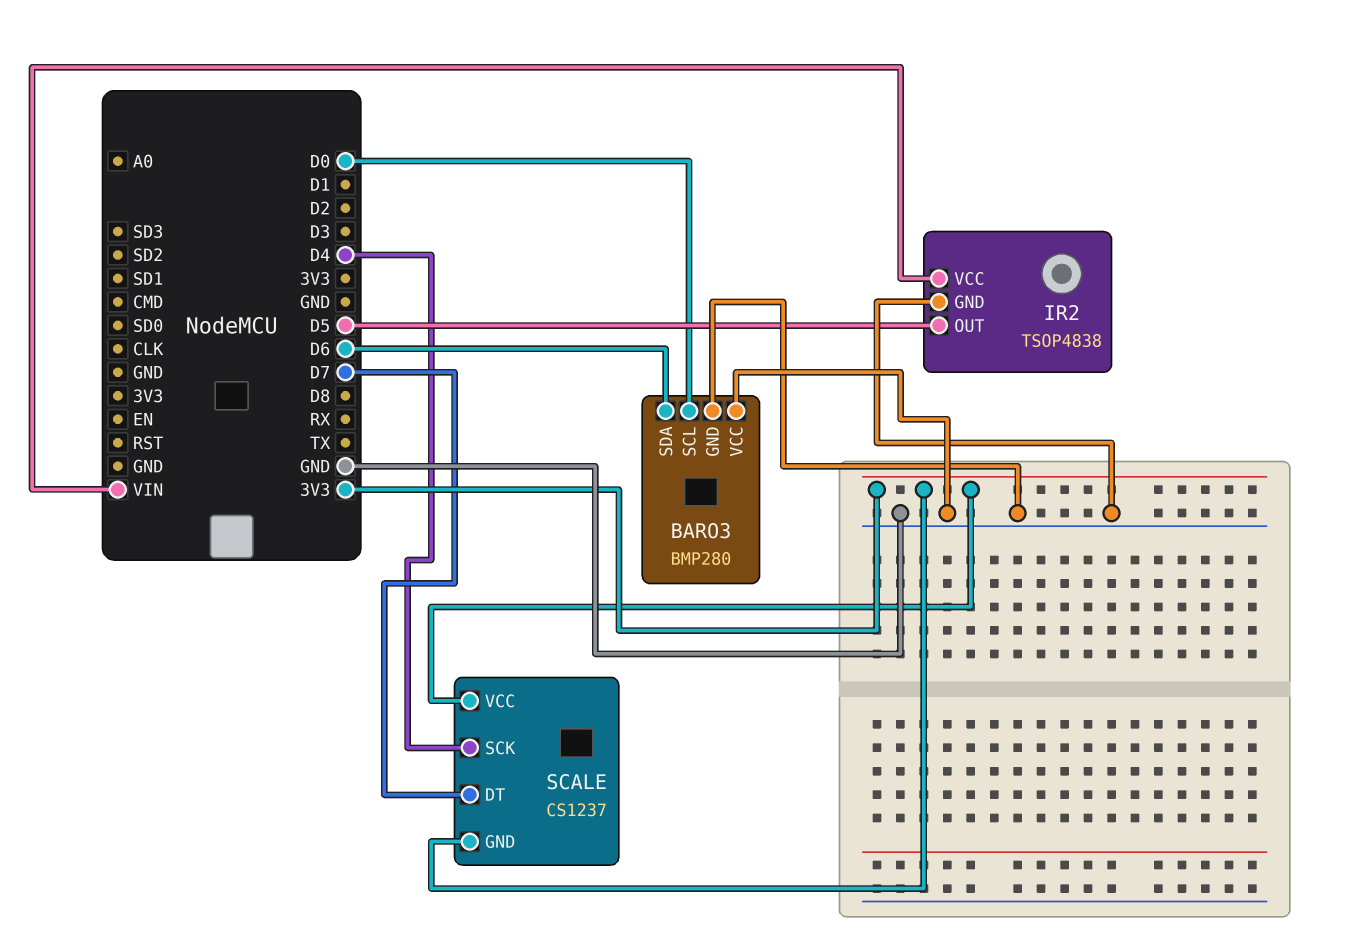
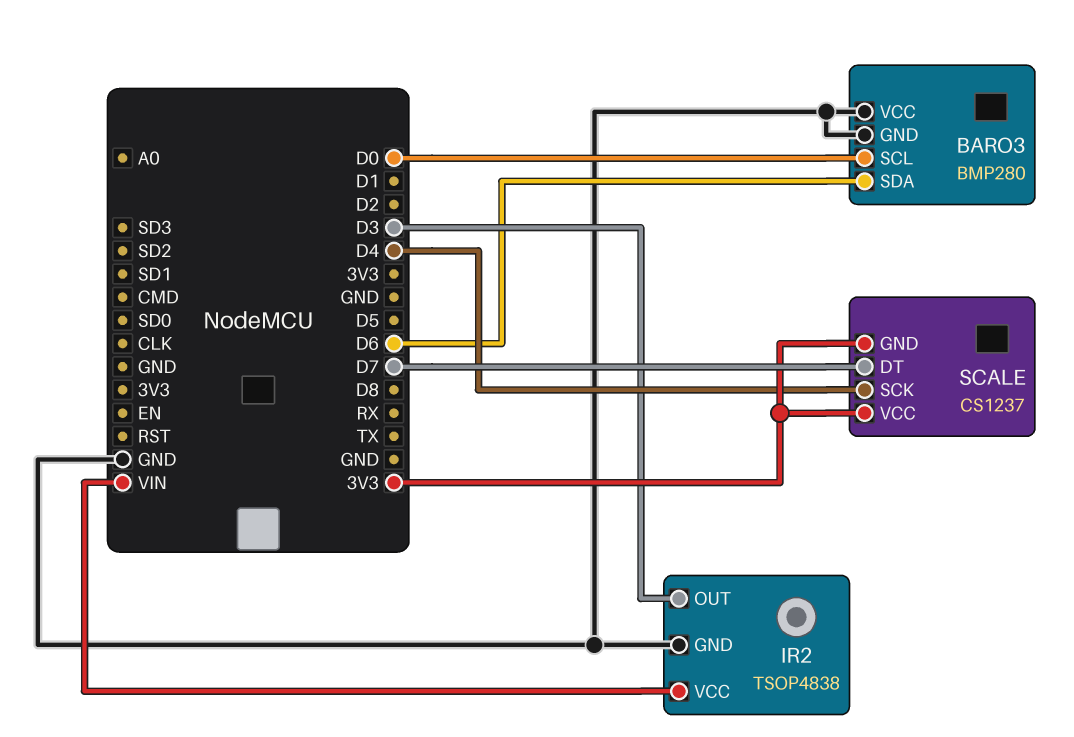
IR2 pin OUT: D5 -> D3

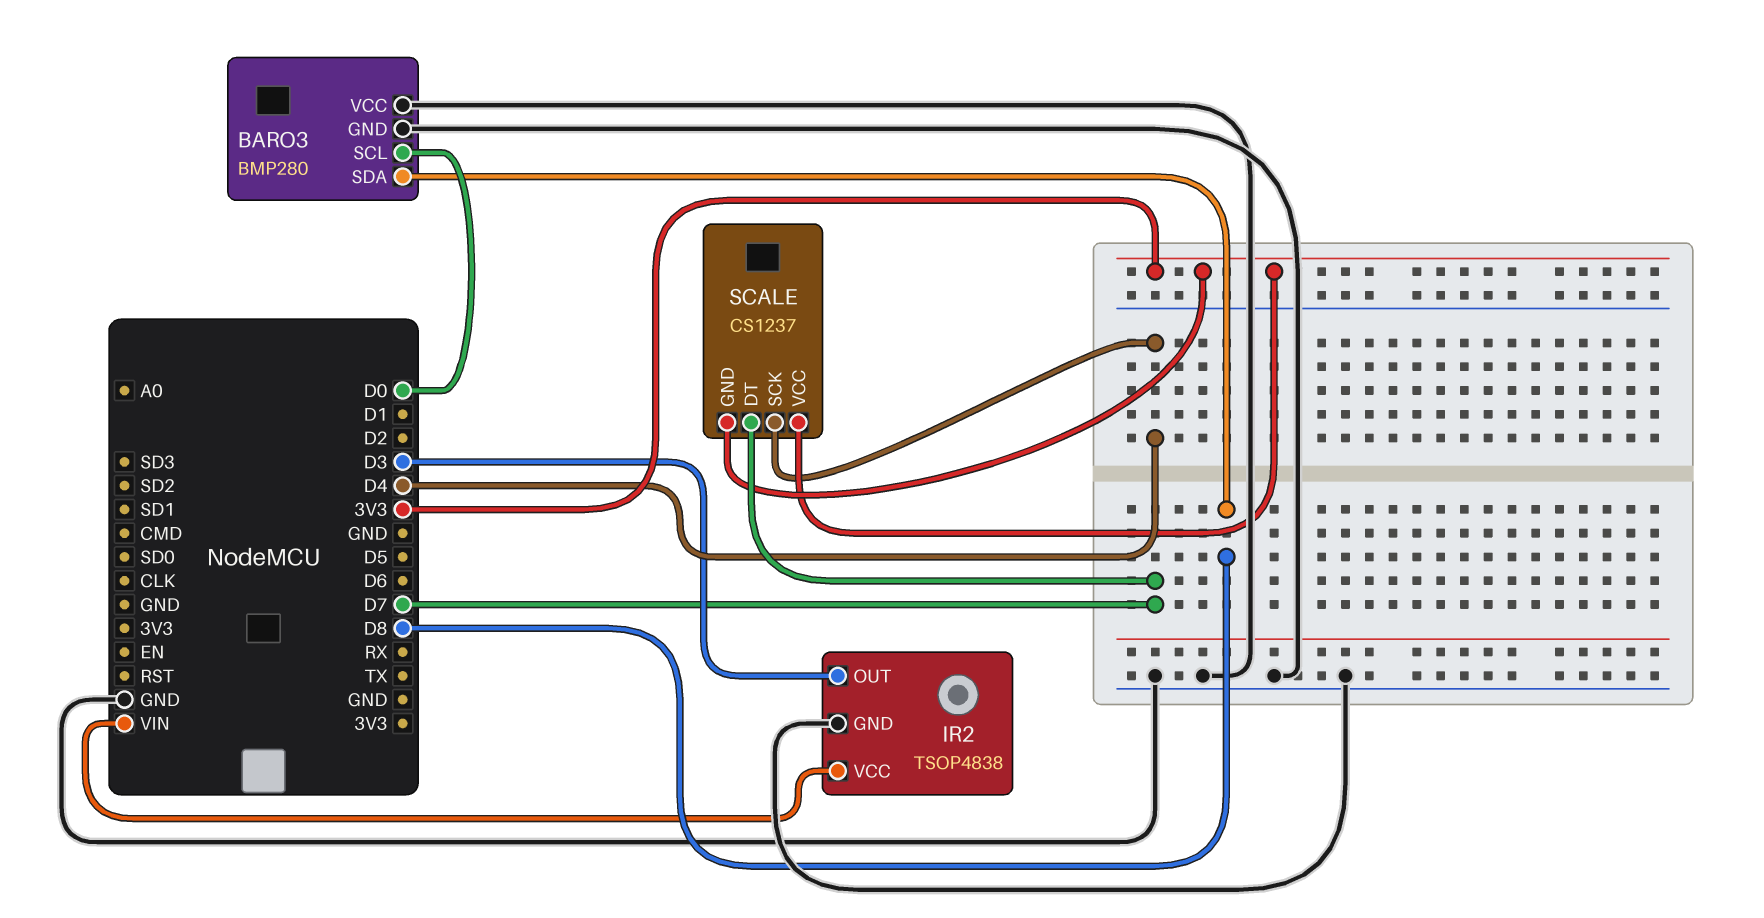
BARO3 pin SDA: D6 -> D8

